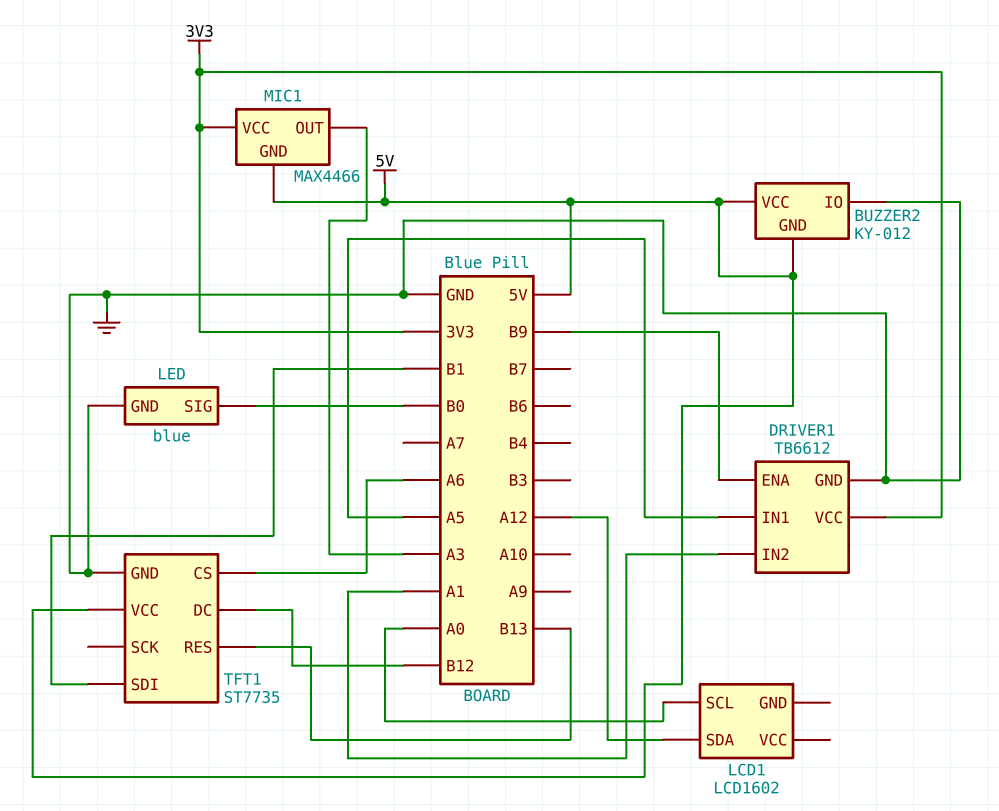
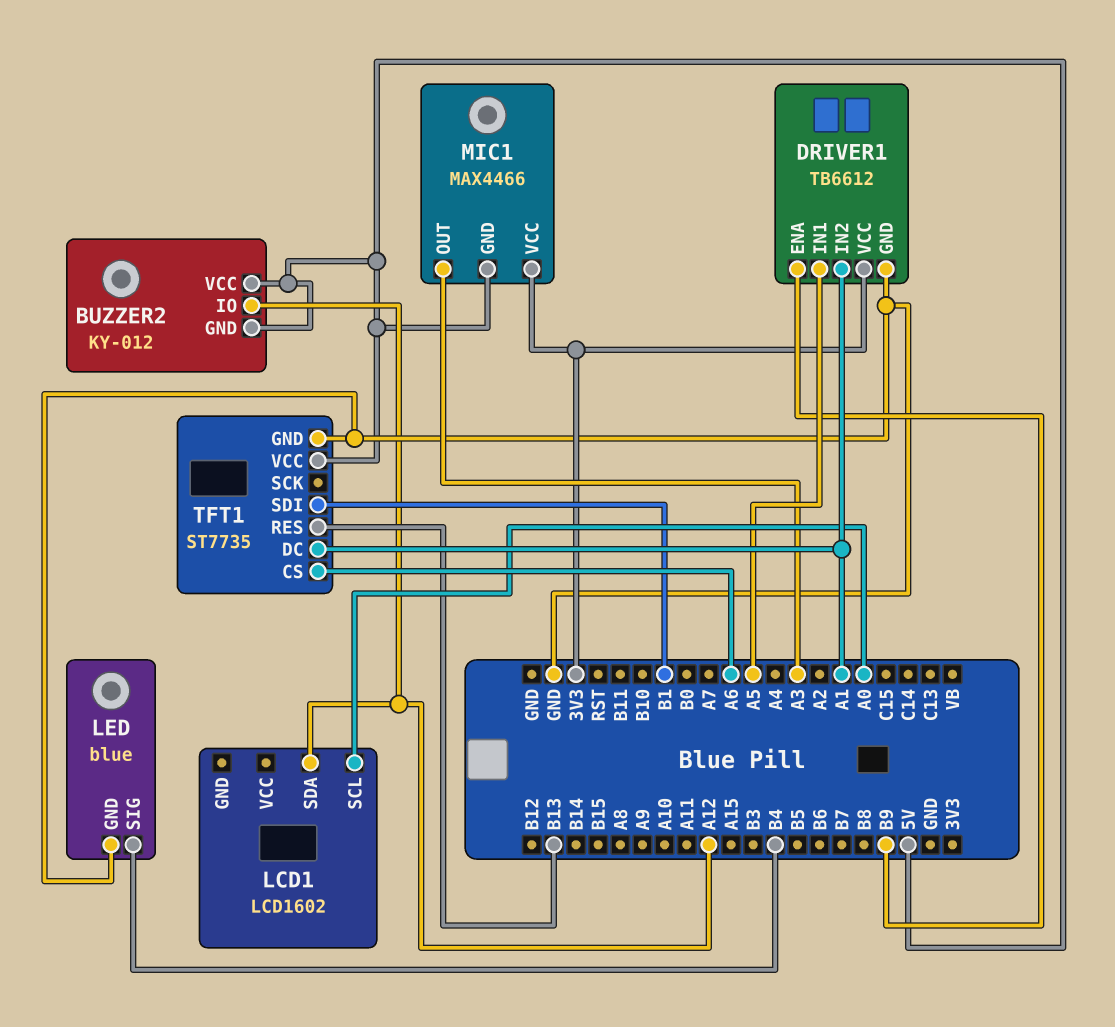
BUZZER2 pin IO: GND -> A12
LED pin SIG: B0 -> B4
TFT1 pin DC: B12 -> A1

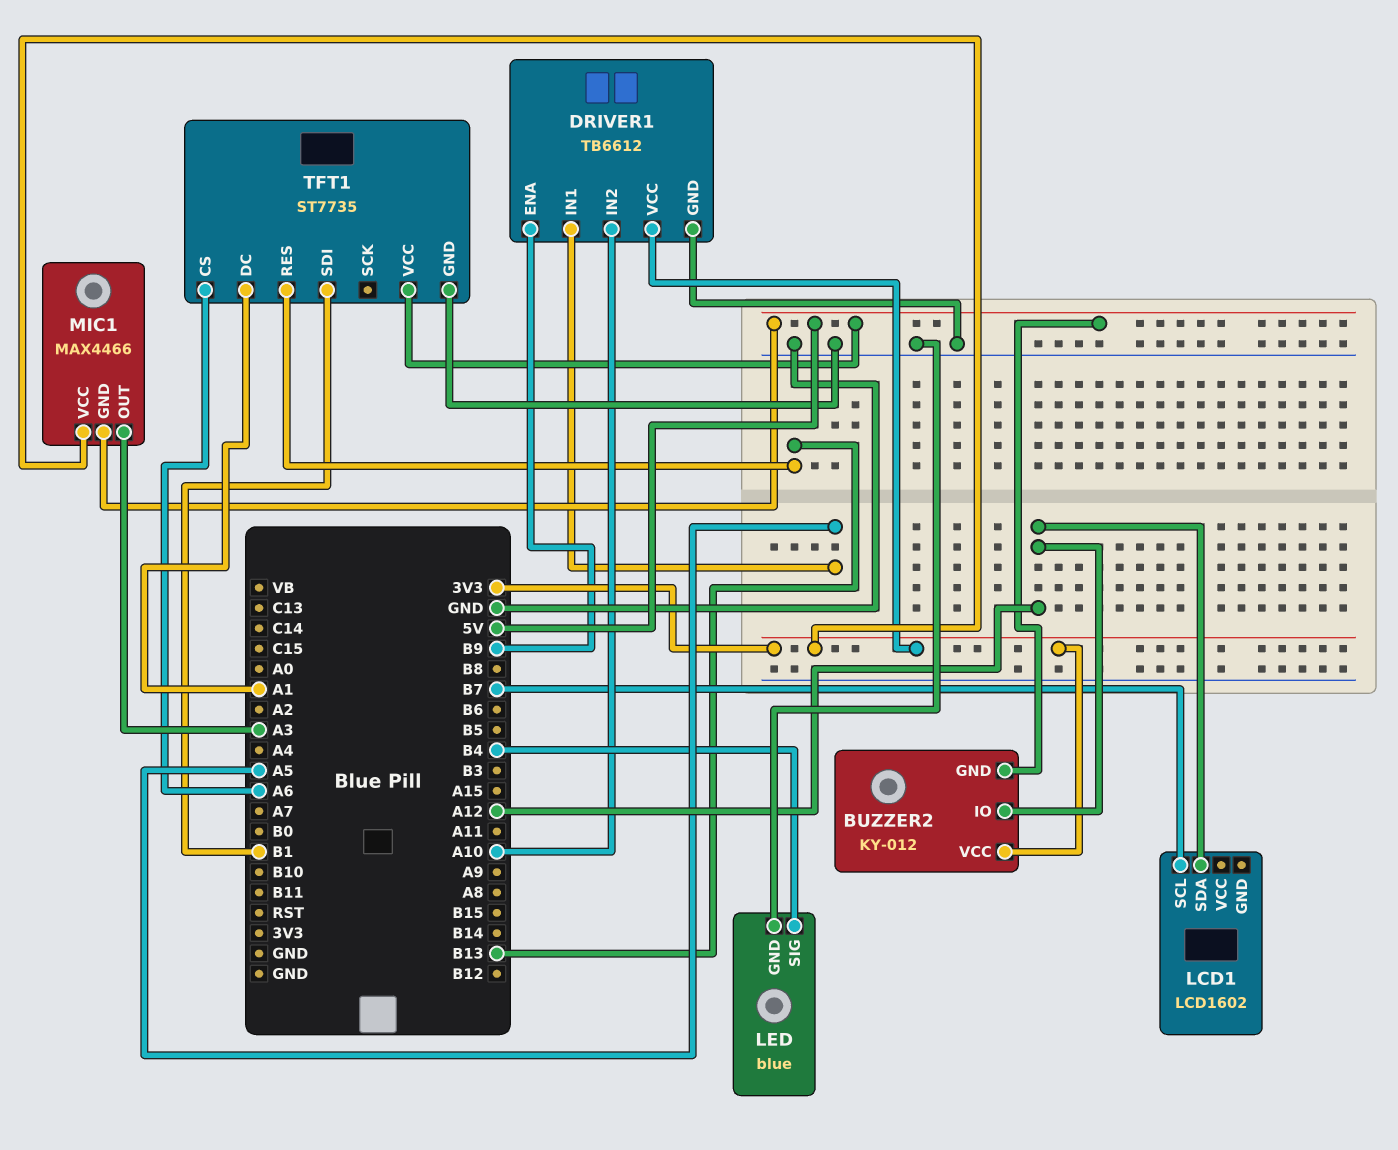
BUZZER2 pin VCC: 5V -> 3V3
DRIVER1 pin IN2: A1 -> A10
LCD1 pin SCL: A0 -> B7

